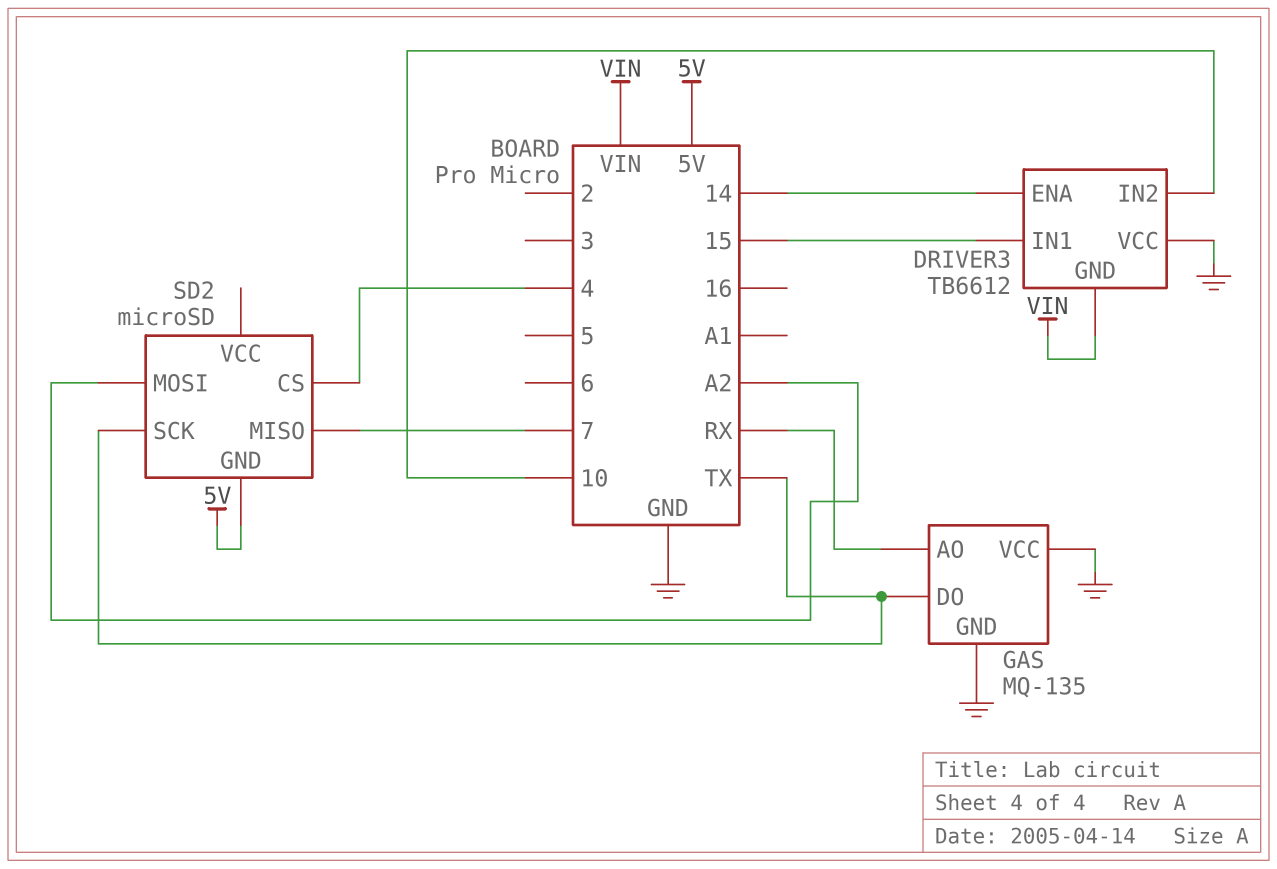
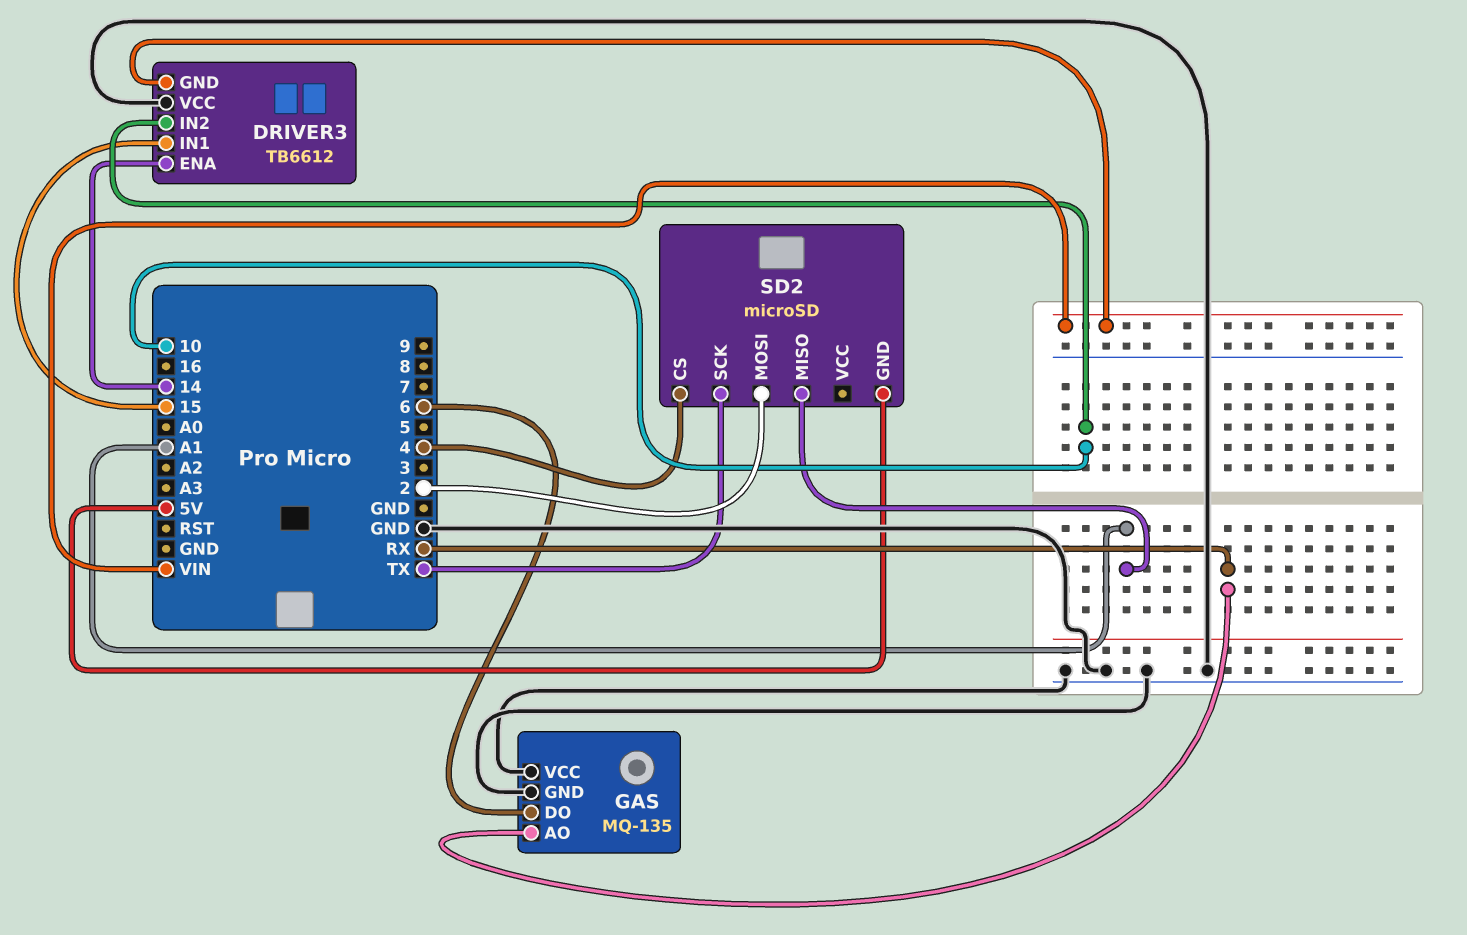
GAS pin DO: TX -> 6
SD2 pin MISO: 7 -> A1
SD2 pin MOSI: A2 -> 2

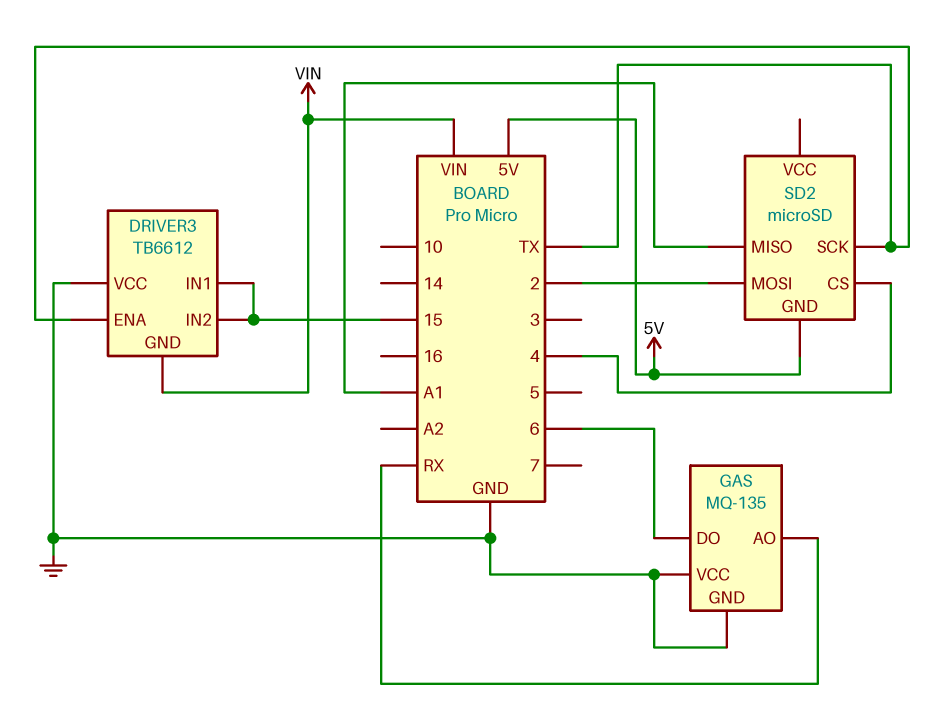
DRIVER3 pin ENA: 14 -> TX
DRIVER3 pin IN2: 10 -> 15

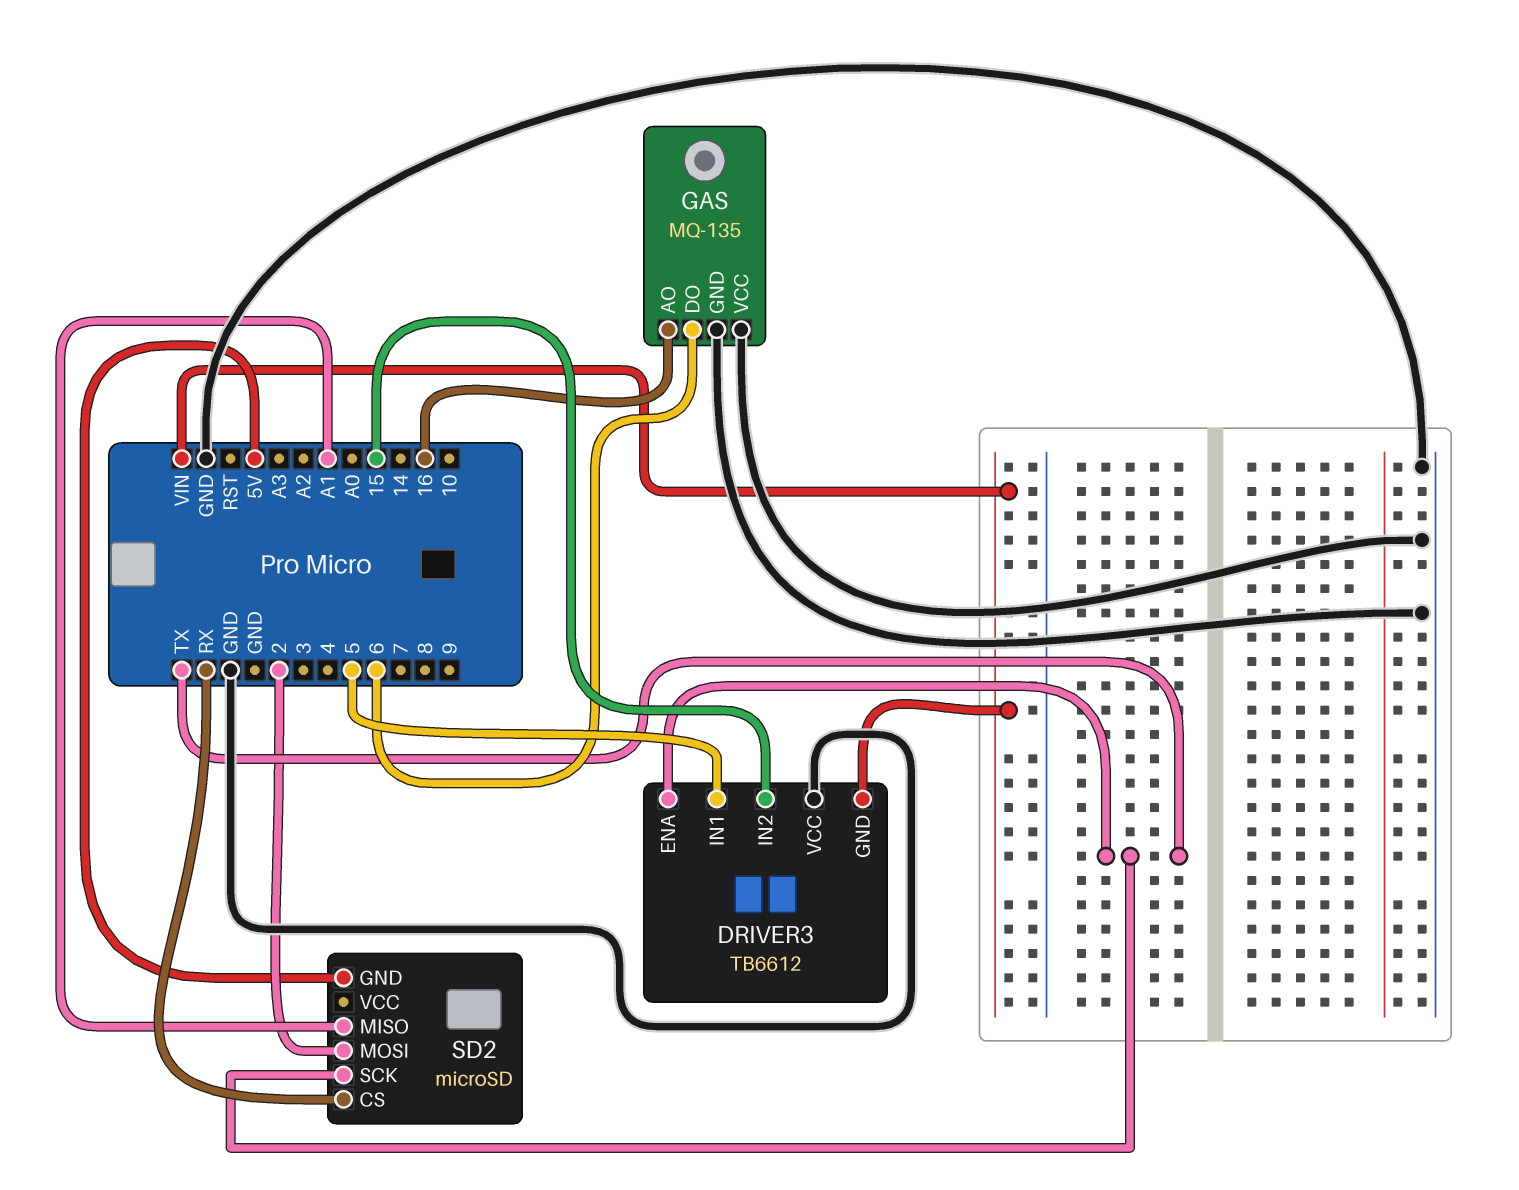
DRIVER3 pin IN1: 15 -> 5
GAS pin AO: RX -> 16
SD2 pin CS: 4 -> RX

